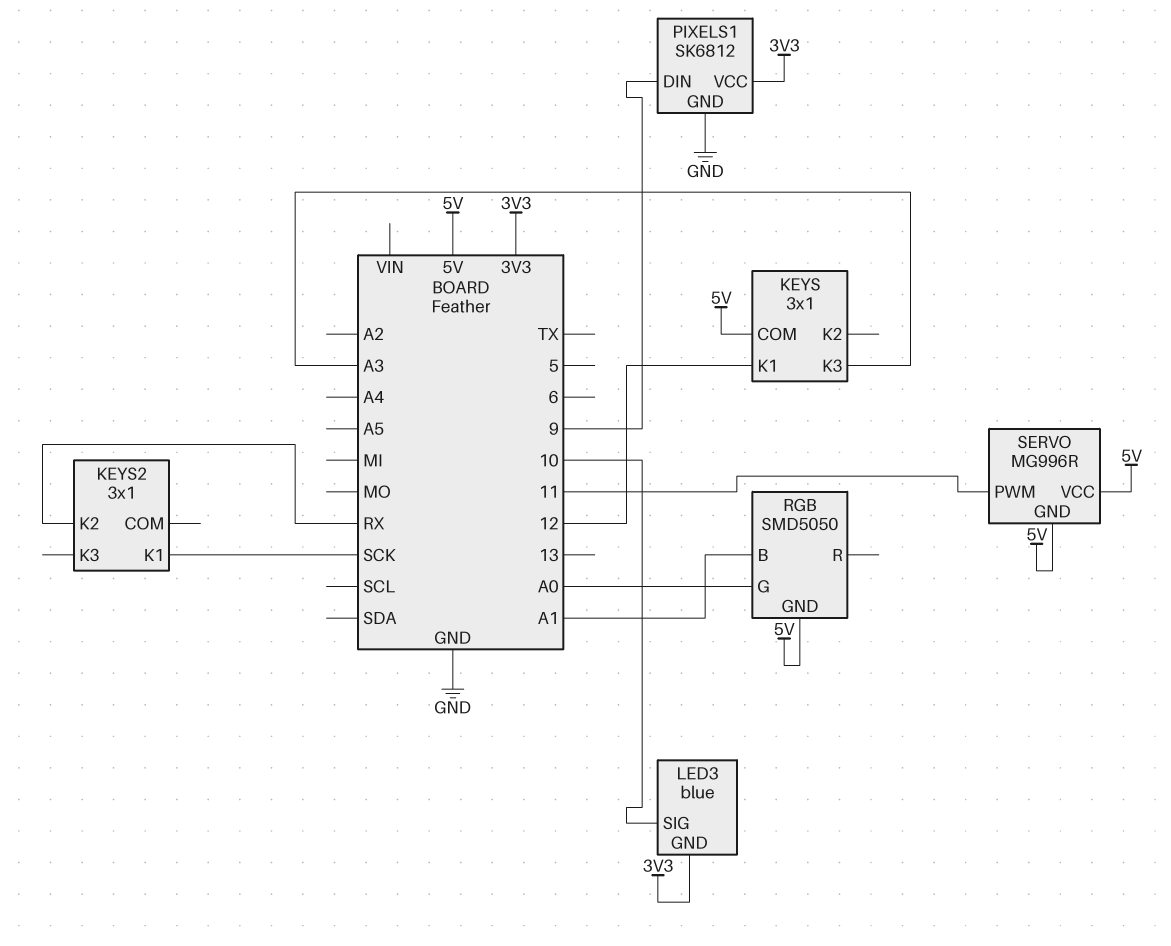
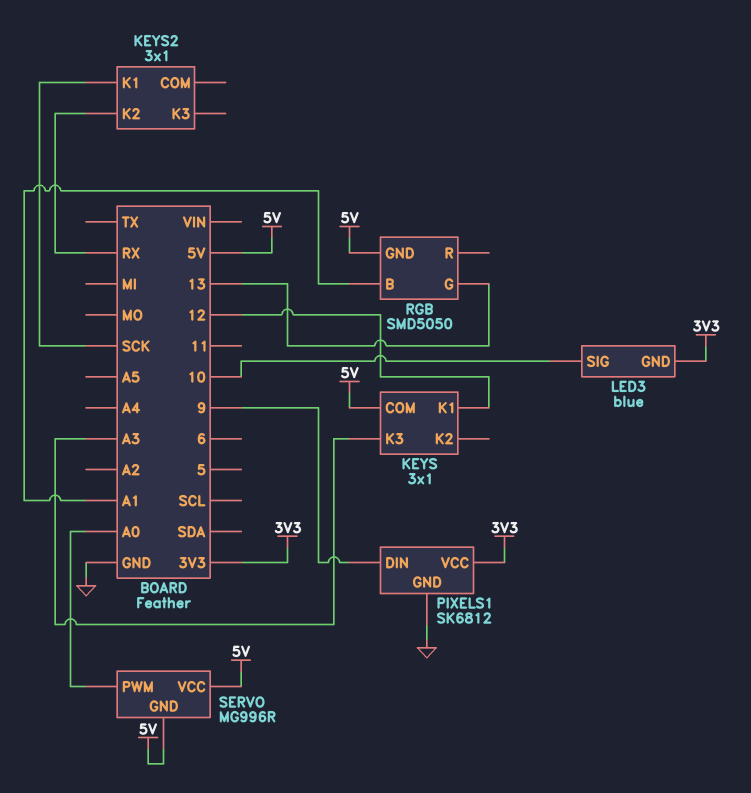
RGB pin G: A0 -> 13
SERVO pin PWM: 11 -> A0

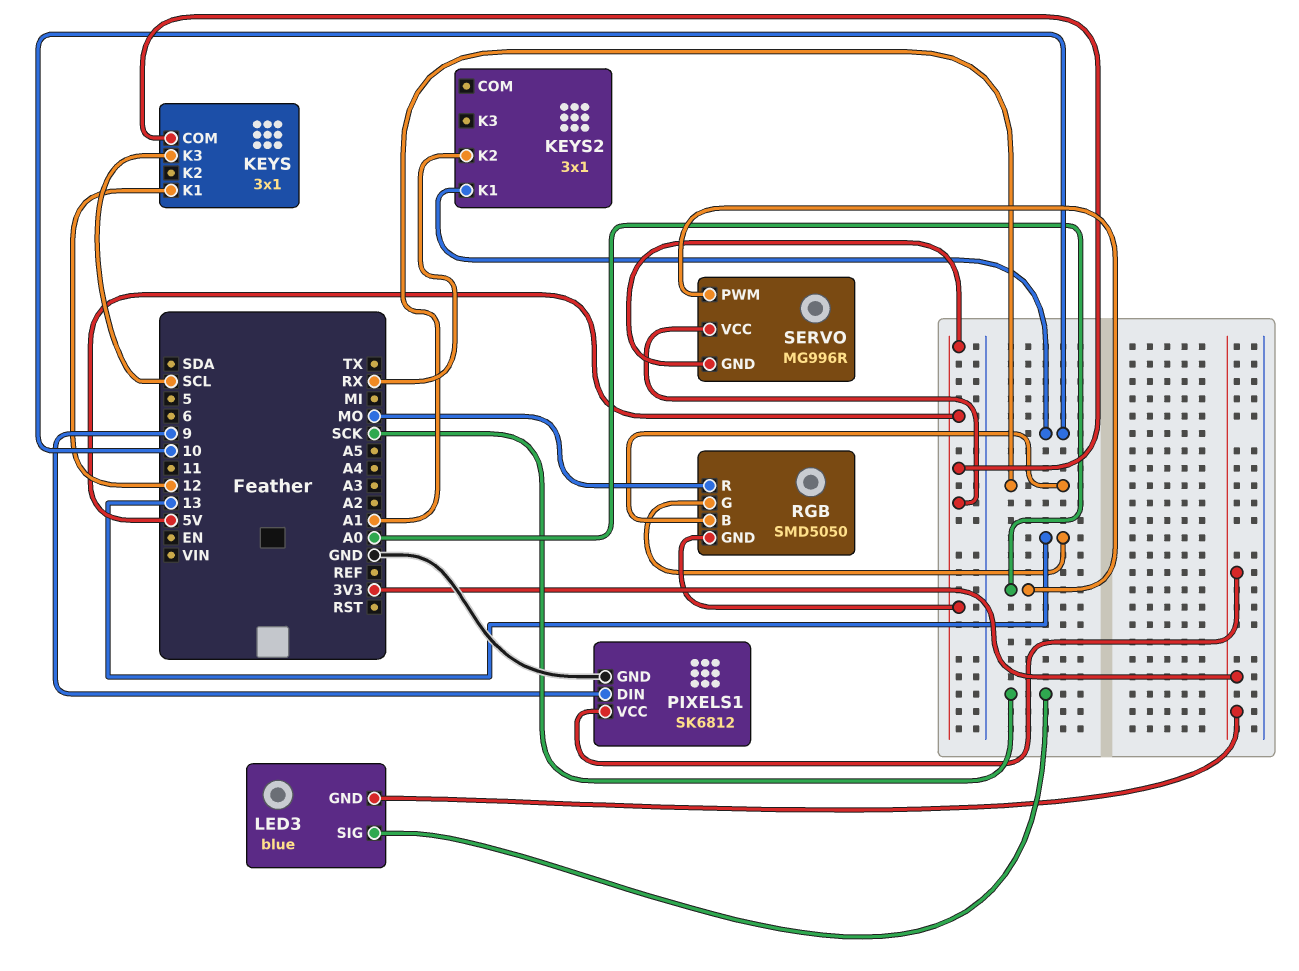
KEYS pin K3: A3 -> SCL
KEYS2 pin K1: SCK -> 10
LED3 pin SIG: 10 -> SCK
RGB pin R: none -> MO

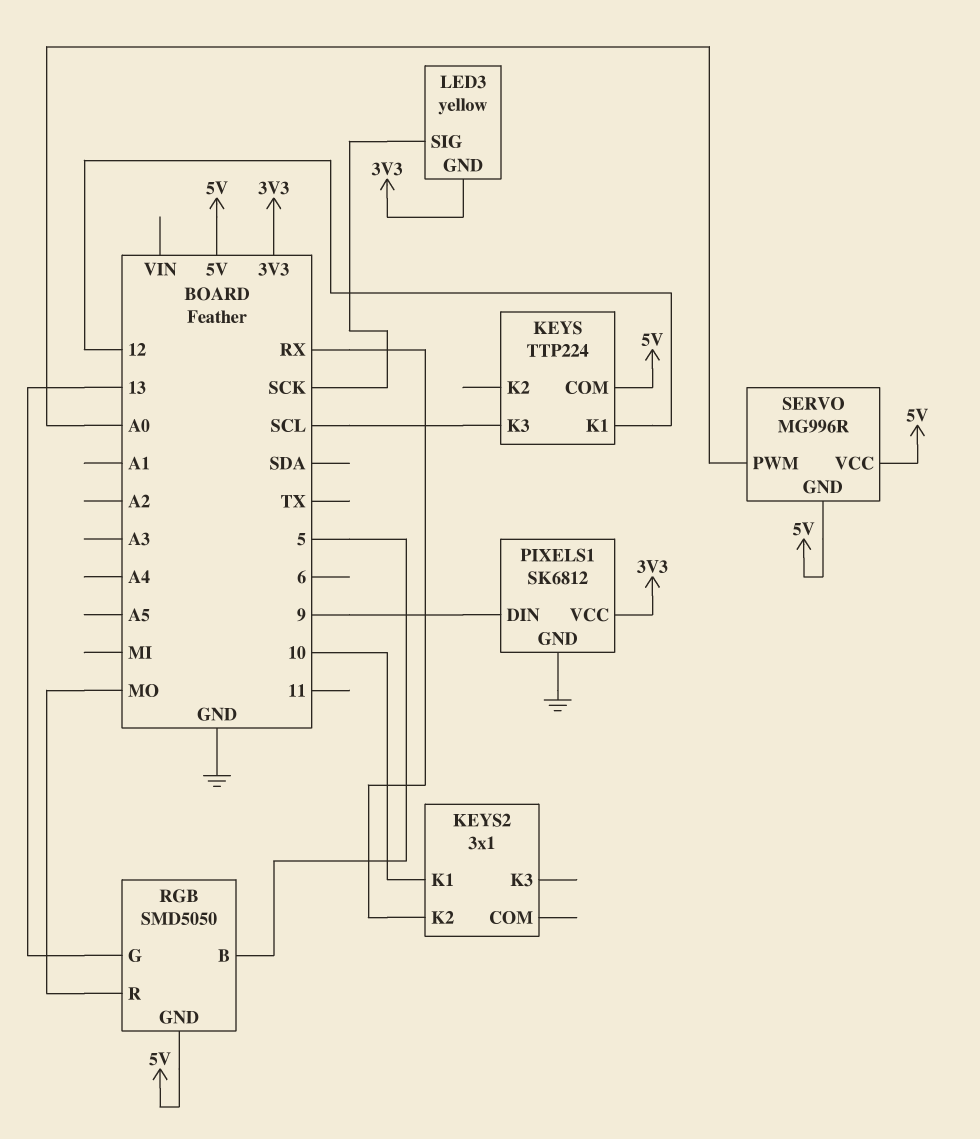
KEYS: 3x1 -> TTP224
LED3: blue -> yellow
RGB pin B: A1 -> 5

